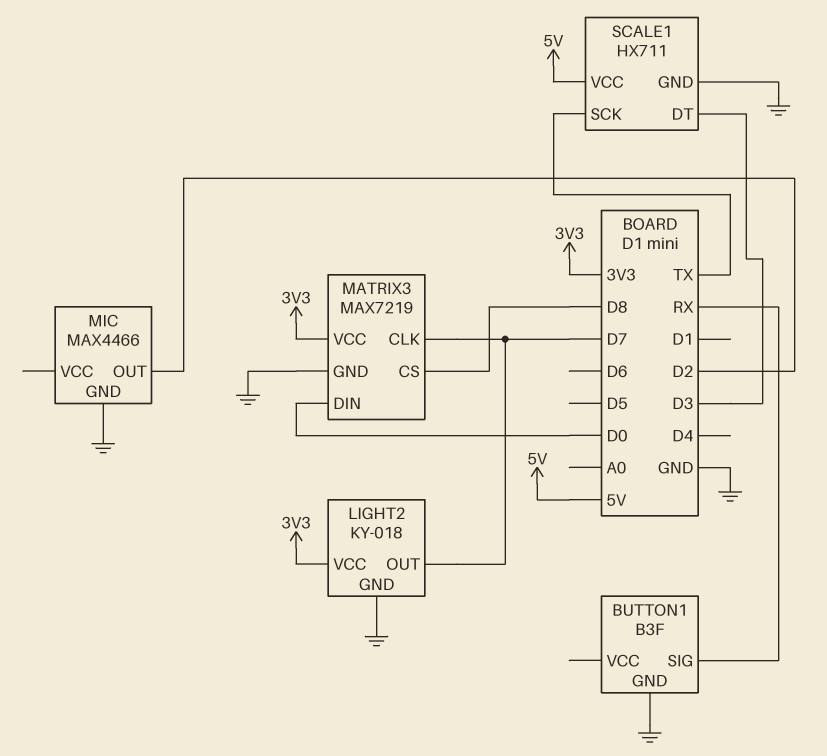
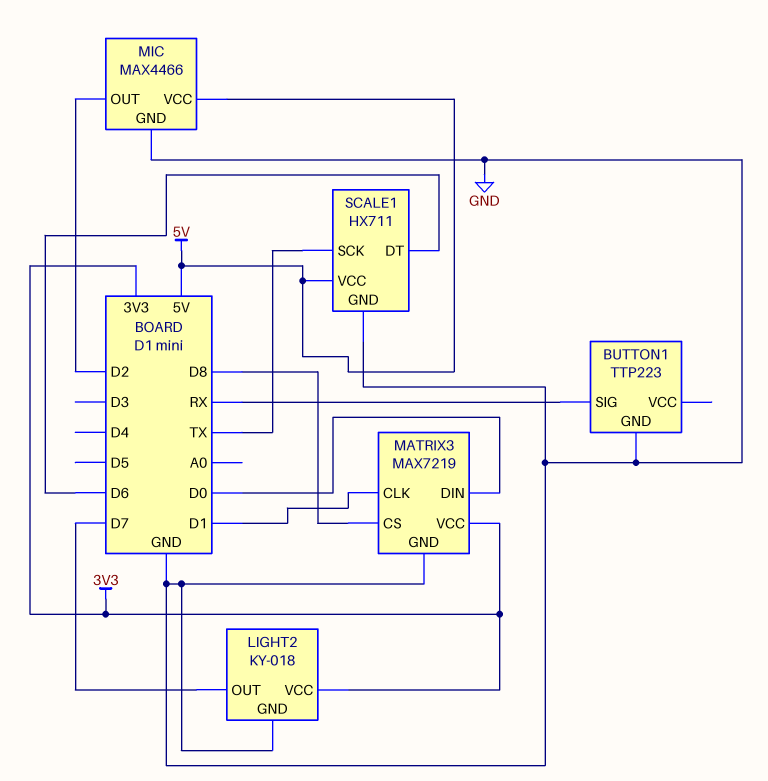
BUTTON1: B3F -> TTP223
MATRIX3 pin CLK: D7 -> D1
MIC pin VCC: none -> 5V
SCALE1 pin DT: D3 -> D6

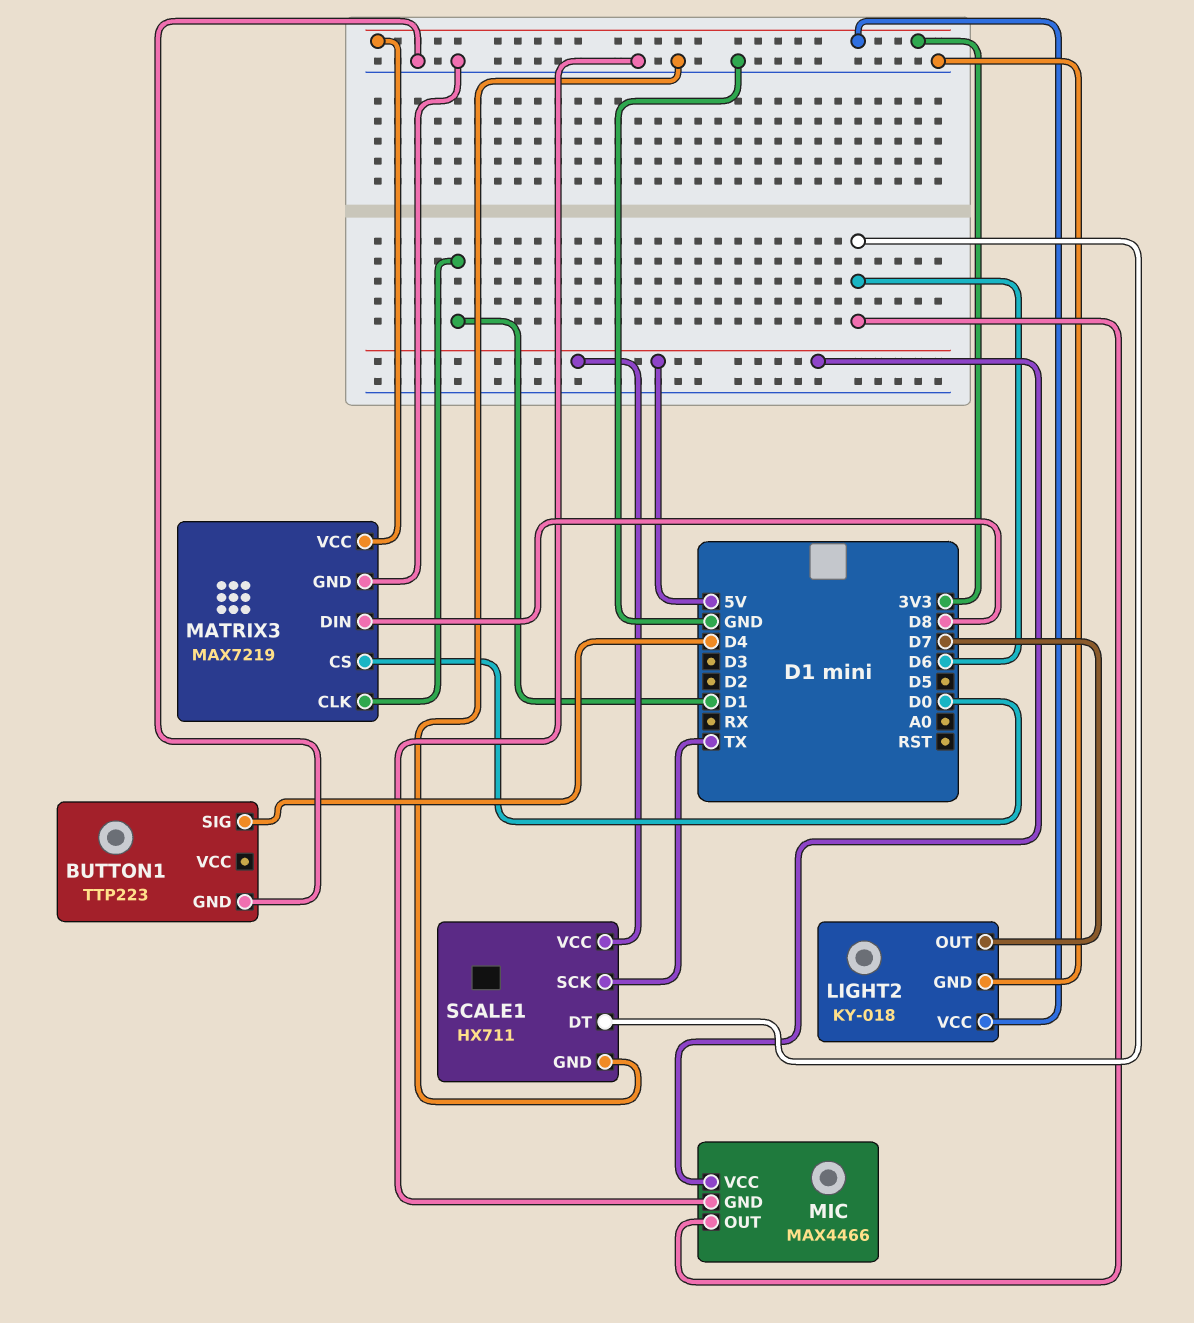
BUTTON1 pin SIG: RX -> D4
MATRIX3 pin CS: D8 -> D0
MATRIX3 pin DIN: D0 -> D8
MIC pin OUT: D2 -> D6

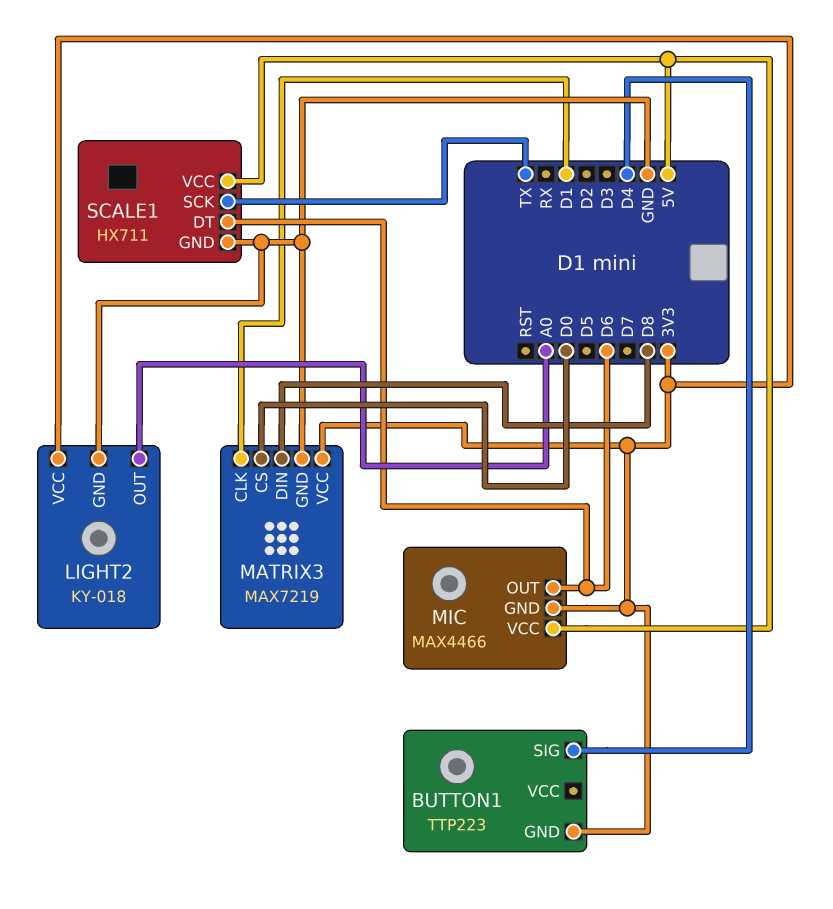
BUTTON1 pin GND: GND -> 3V3
LIGHT2 pin OUT: D7 -> A0
MIC pin GND: GND -> 3V3

